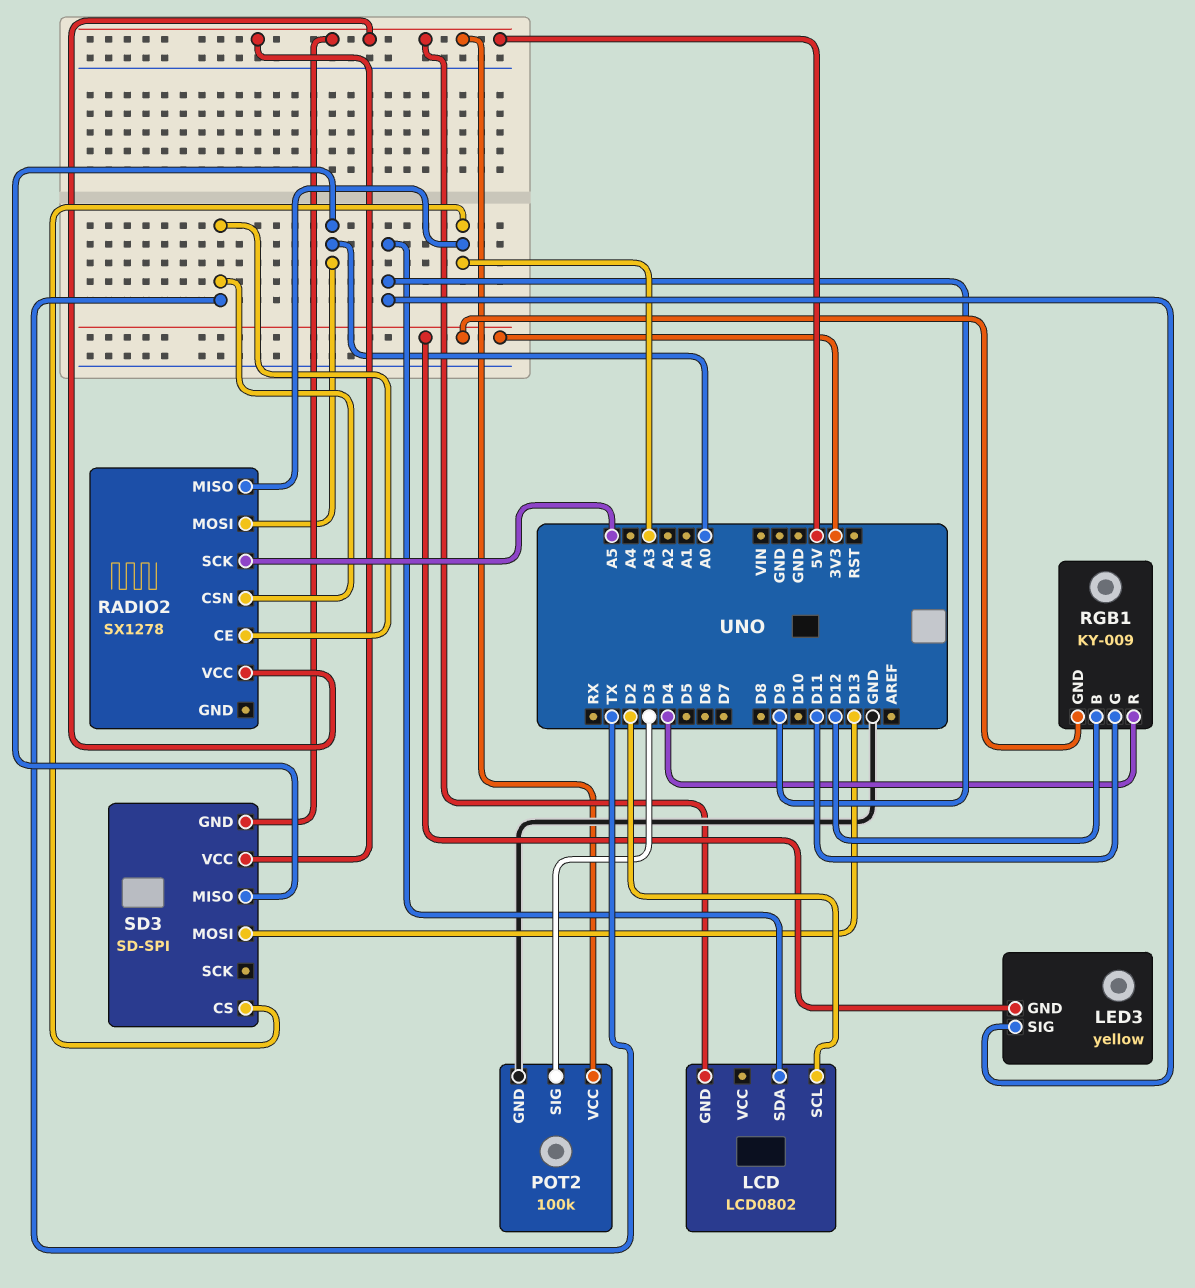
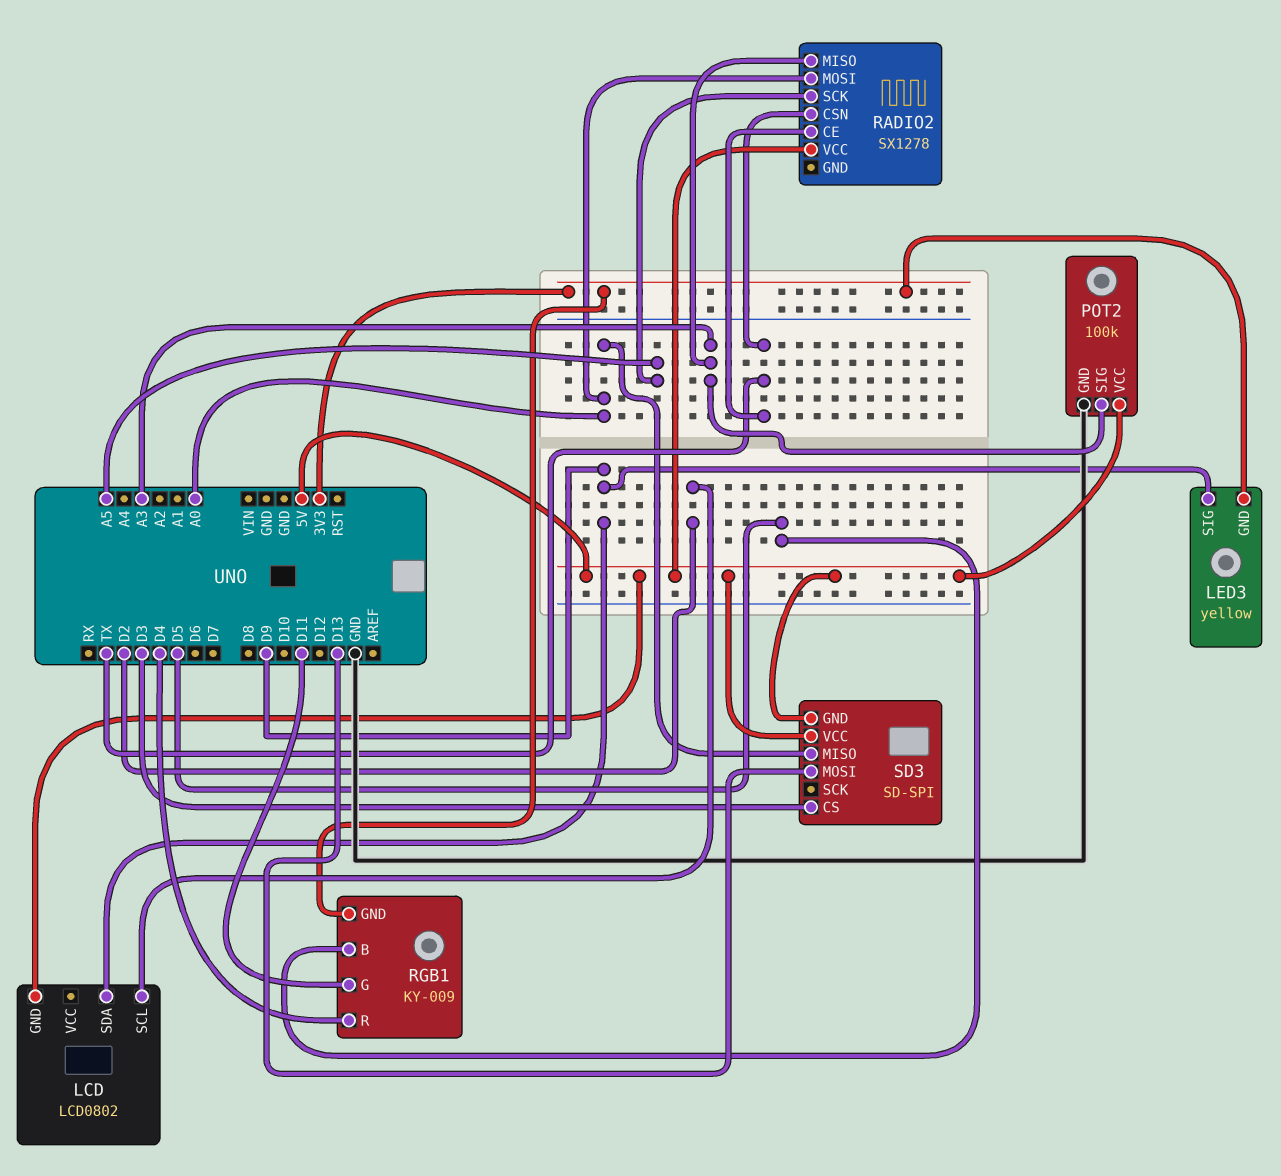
POT2 pin SIG: D3 -> A3
RGB1 pin B: D12 -> D5
SD3 pin CS: A3 -> D3

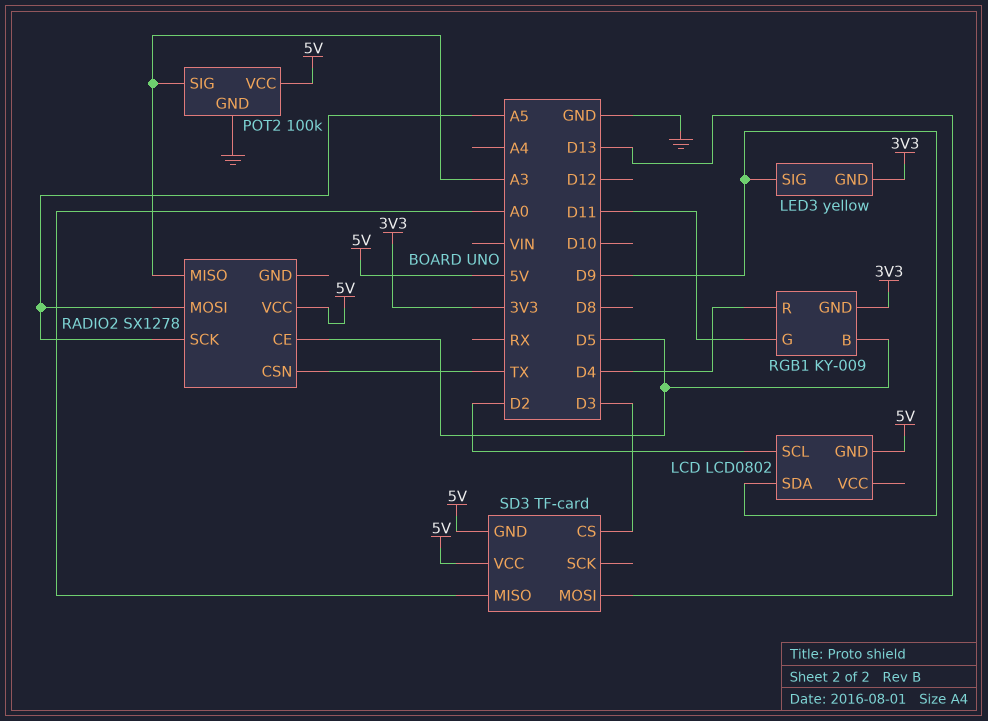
RADIO2 pin CE: TX -> D5
RADIO2 pin MOSI: A0 -> A5
SD3: SD-SPI -> TF-card

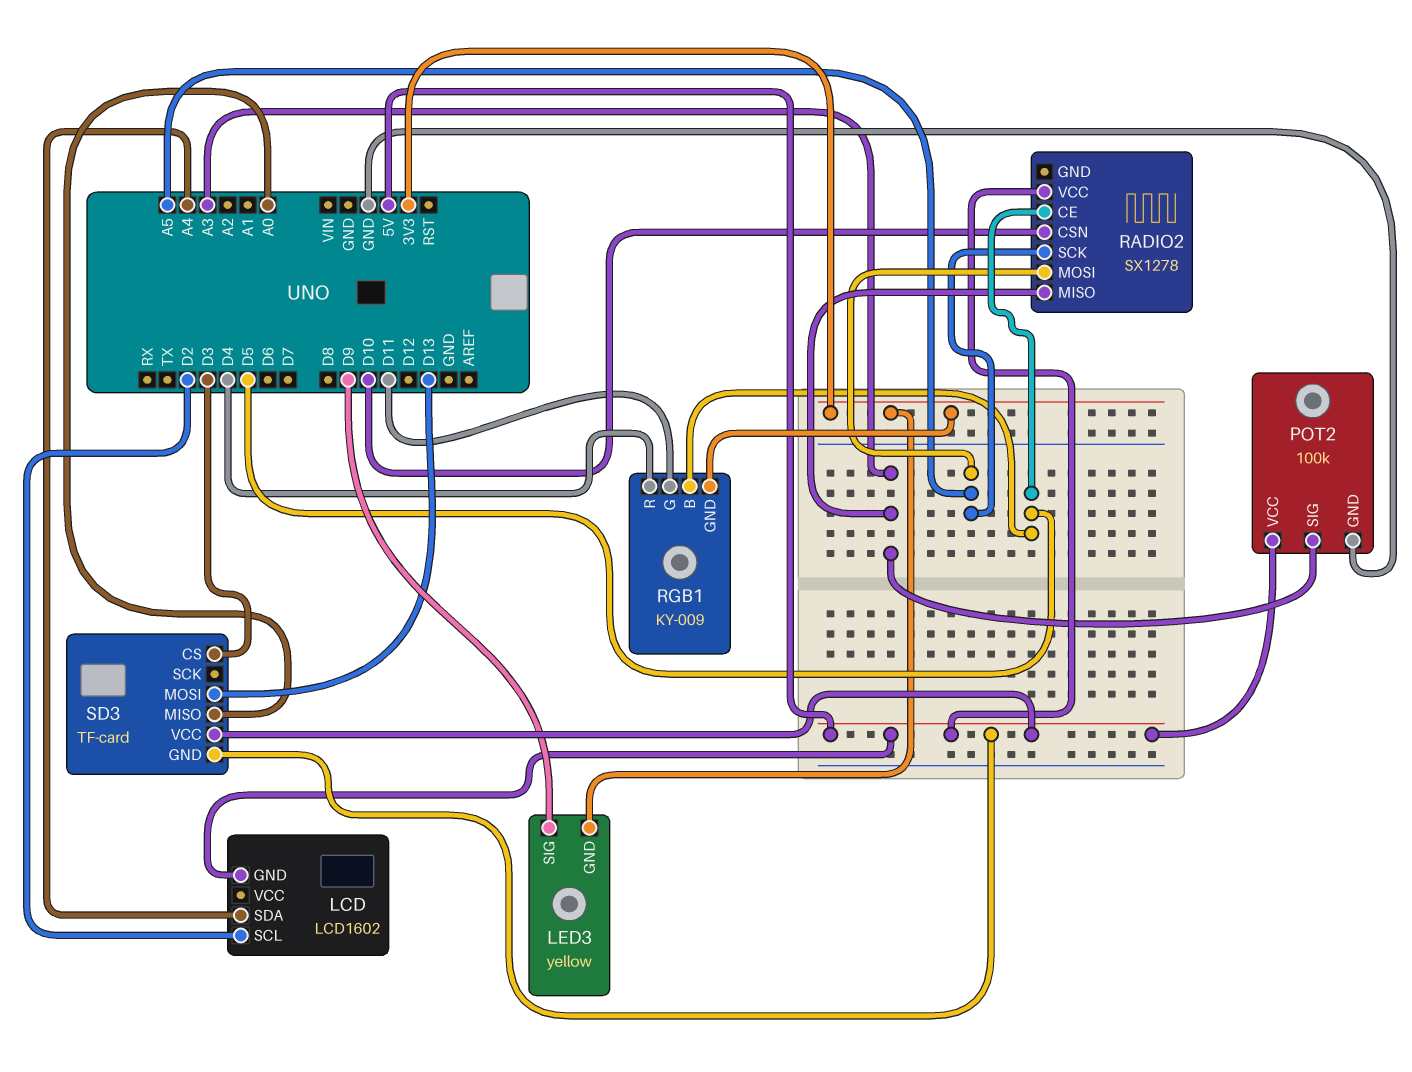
LCD: LCD0802 -> LCD1602
LCD pin SDA: D9 -> A4
RADIO2 pin CSN: TX -> D10

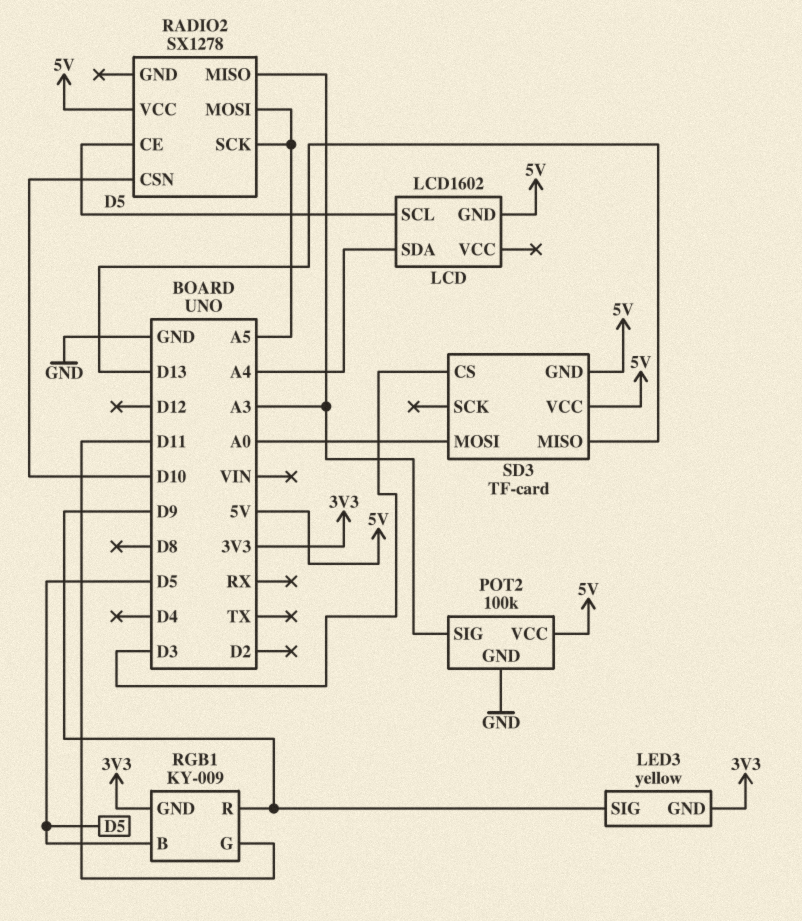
LCD pin SCL: D2 -> D5
RGB1 pin R: D4 -> D9
SD3 pin MISO: A0 -> D13
SD3 pin MOSI: D13 -> A0

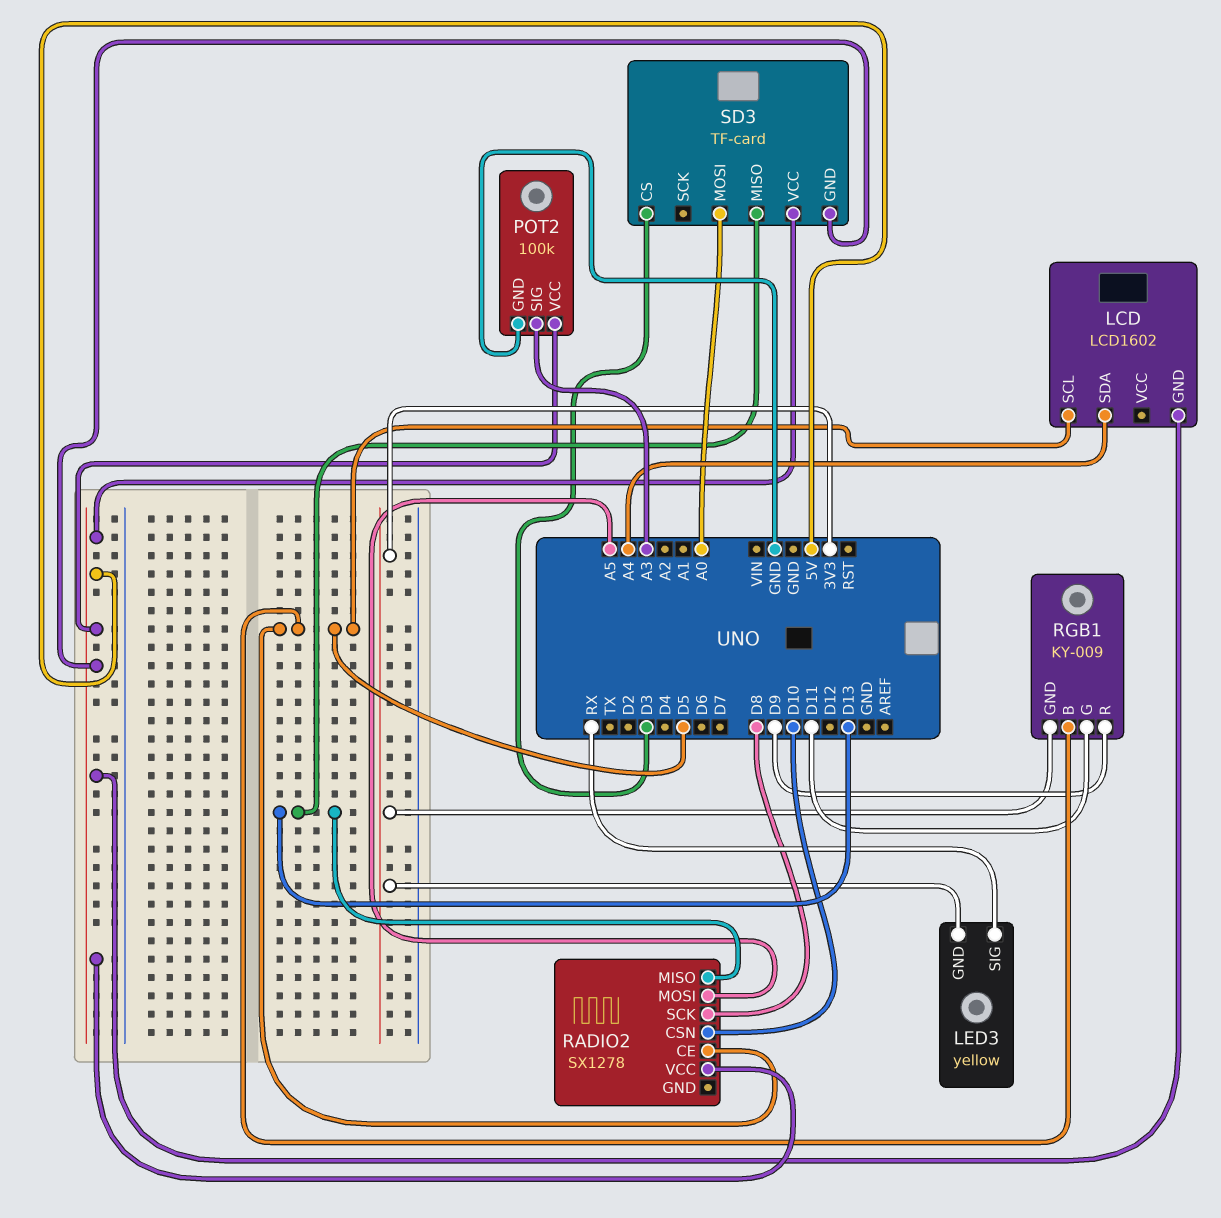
LED3 pin SIG: D9 -> RX
RADIO2 pin MISO: A3 -> D13
RADIO2 pin SCK: A5 -> D8

